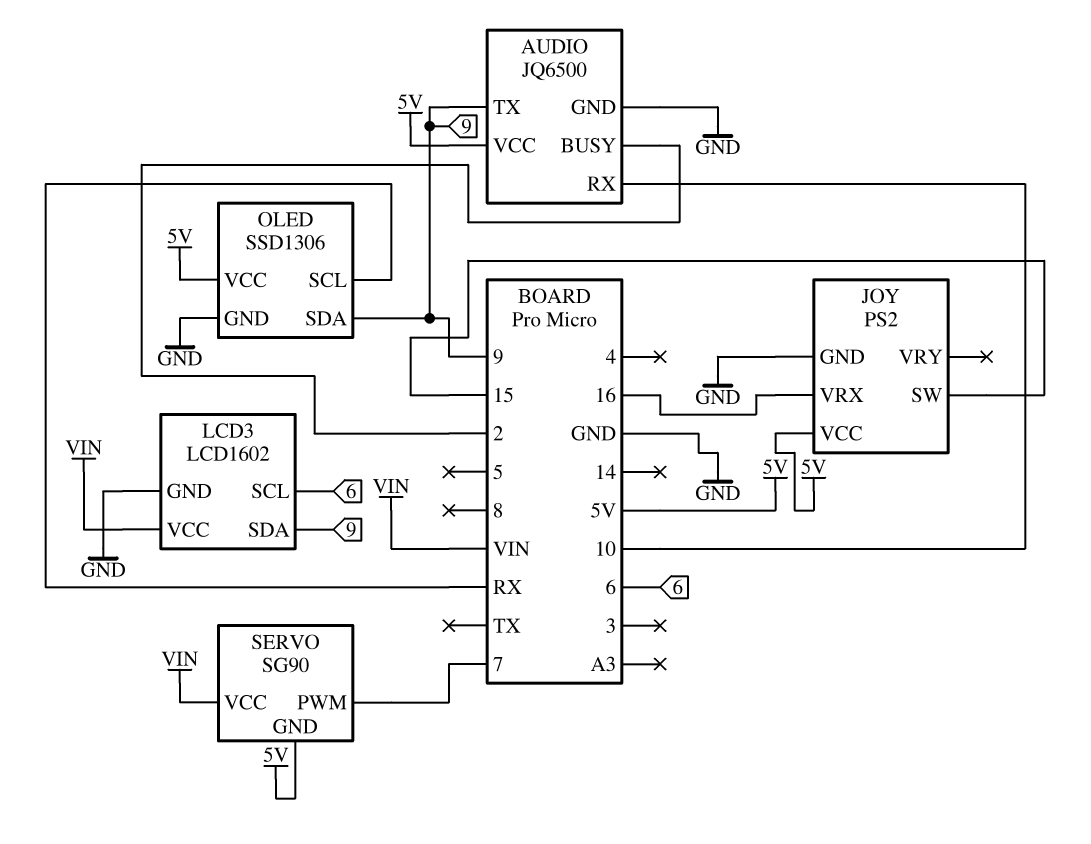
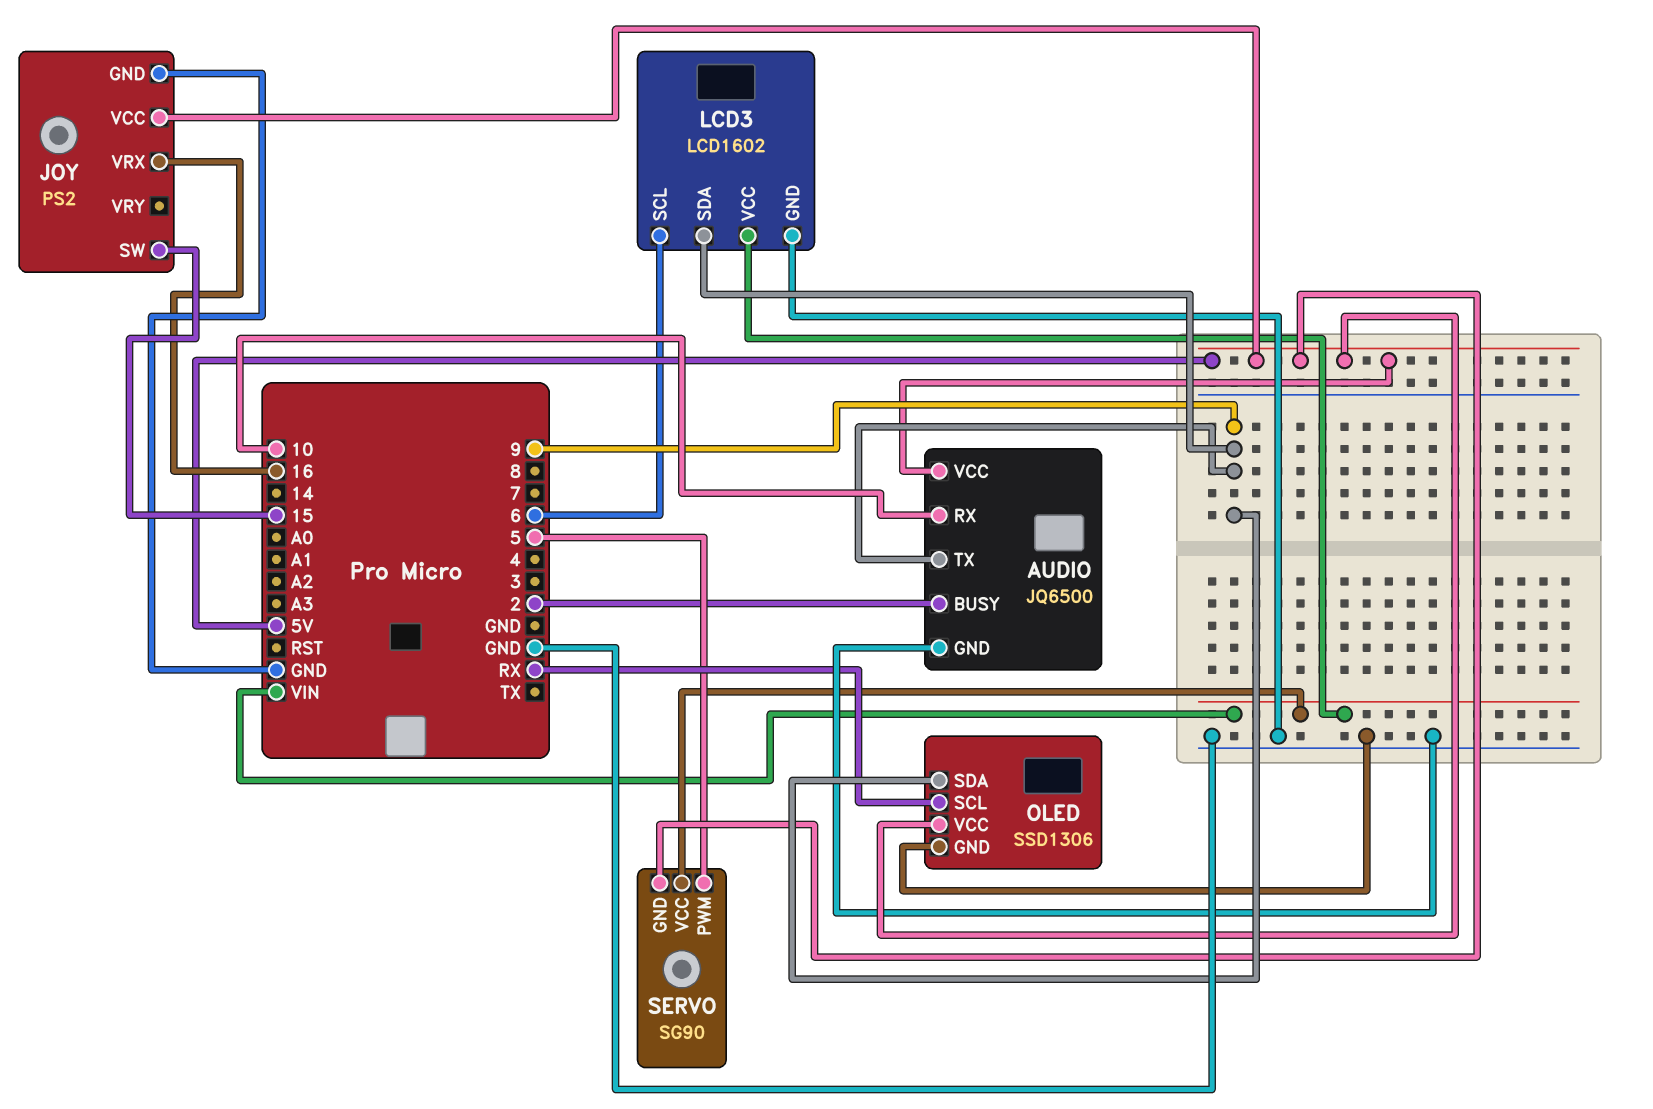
SERVO pin PWM: 7 -> 5

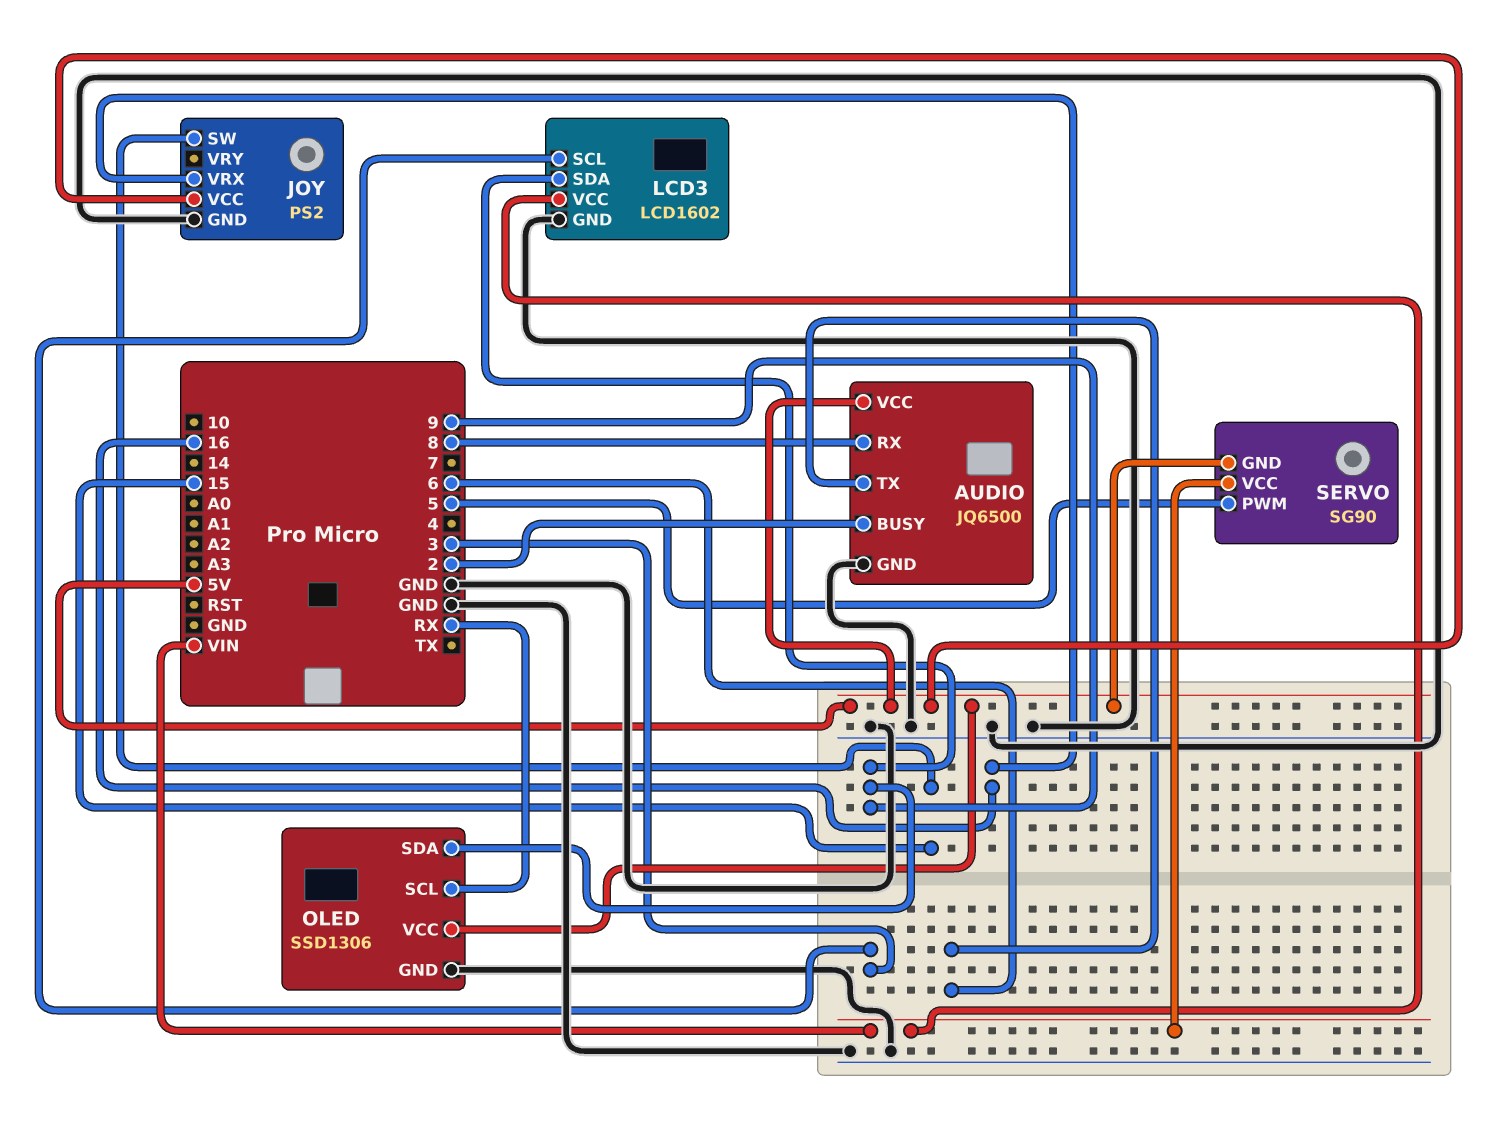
AUDIO pin RX: 10 -> 8
AUDIO pin TX: 9 -> 6
LCD3 pin SCL: 6 -> 3

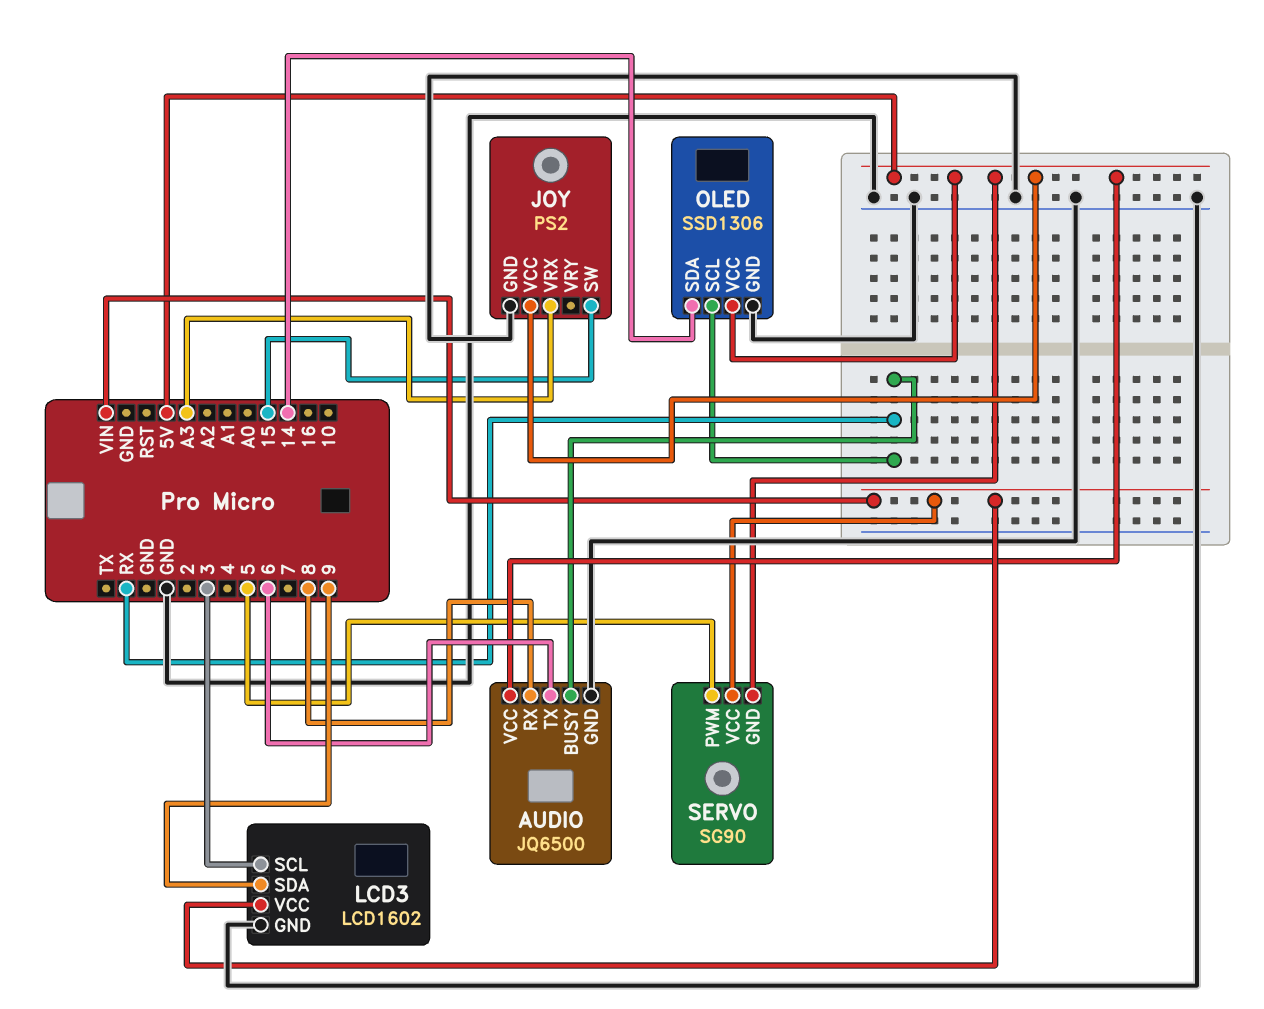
AUDIO pin BUSY: 2 -> RX
JOY pin VRX: 16 -> A3
OLED pin SDA: 9 -> 14

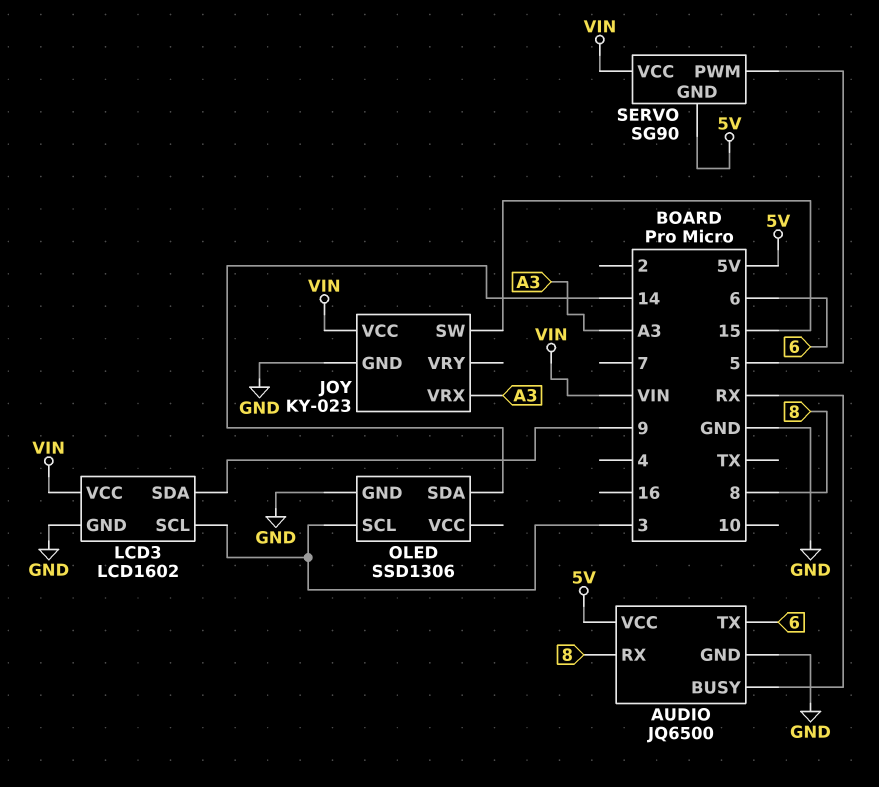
JOY: PS2 -> KY-023
JOY pin VCC: 5V -> VIN
OLED pin SCL: RX -> 3
OLED pin VCC: 5V -> none

